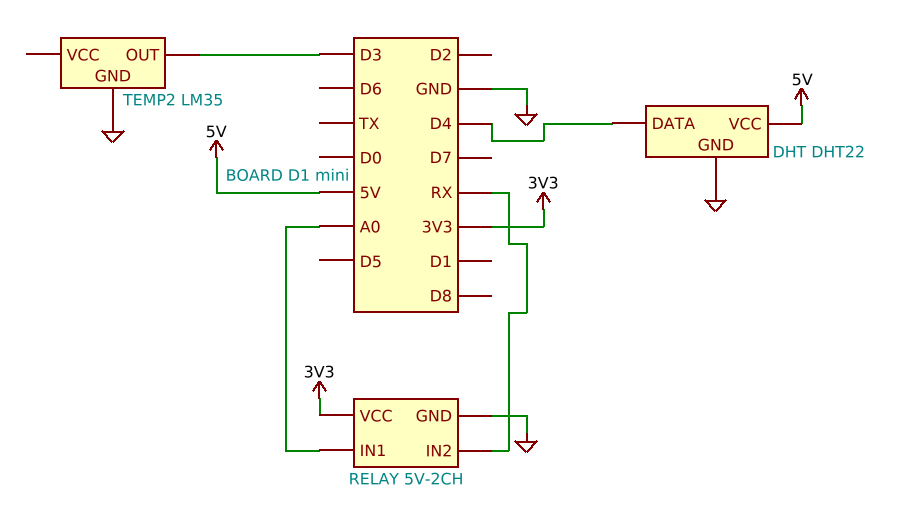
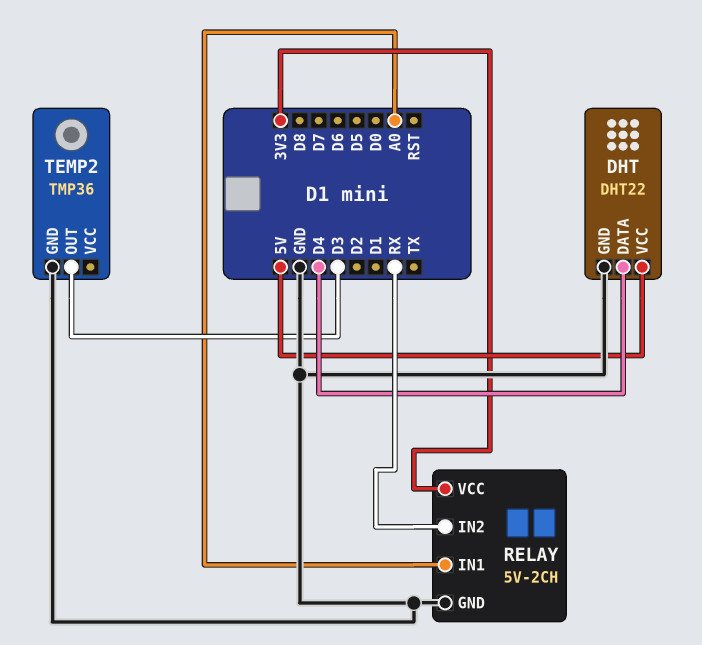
TEMP2: LM35 -> TMP36

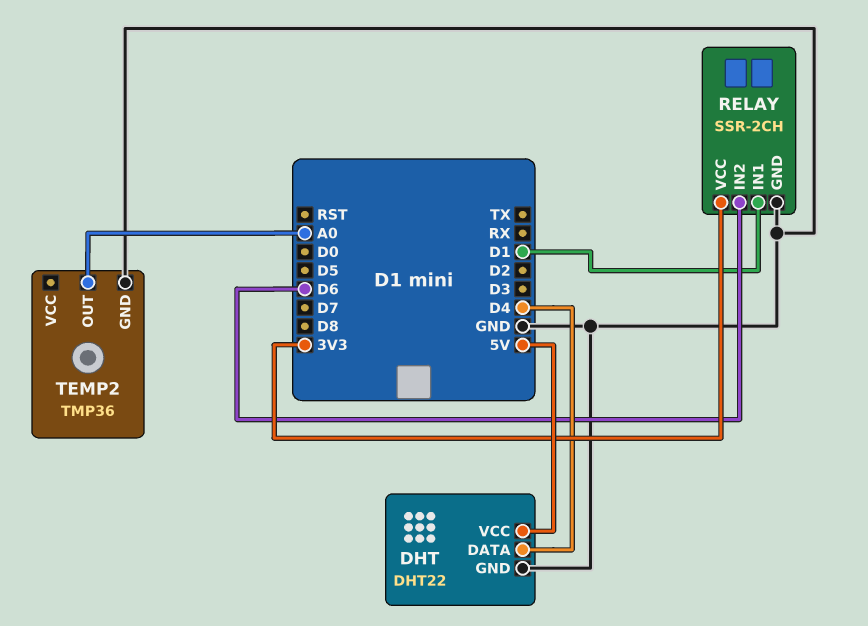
RELAY: 5V-2CH -> SSR-2CH
RELAY pin IN1: A0 -> D1
RELAY pin IN2: RX -> D6
TEMP2 pin OUT: D3 -> A0

